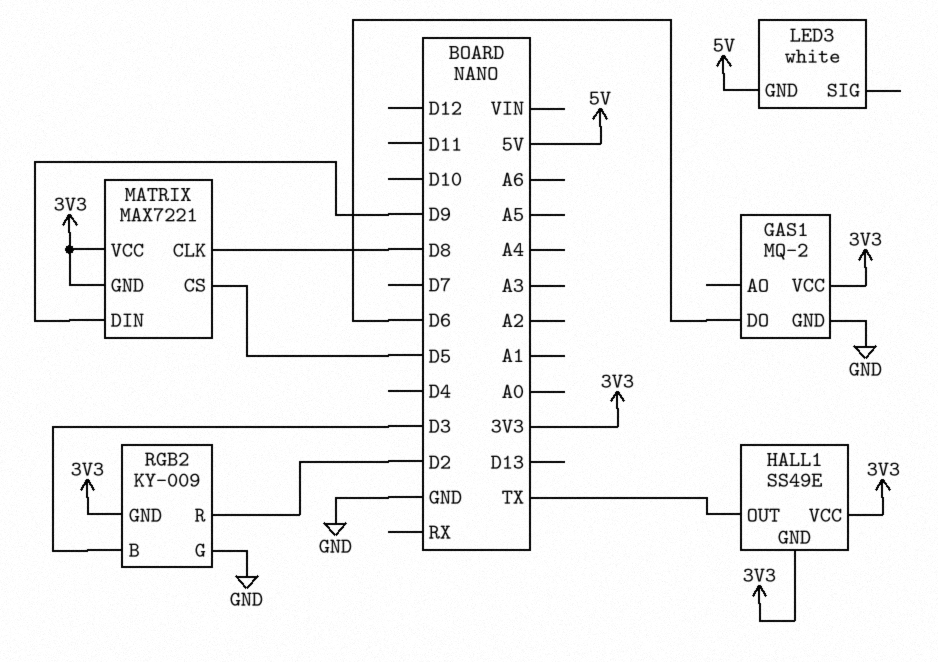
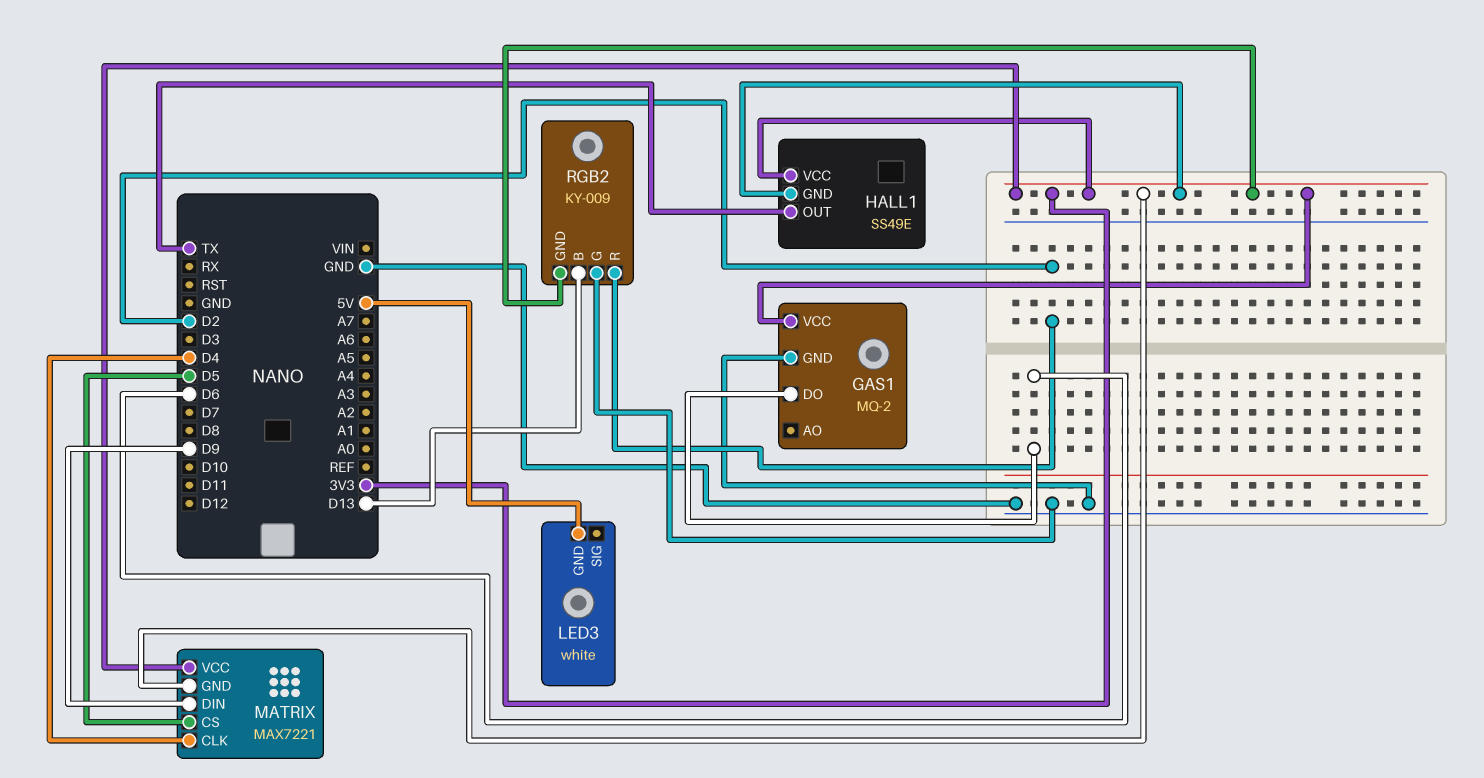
MATRIX pin CLK: D8 -> D4
RGB2 pin B: D3 -> D13

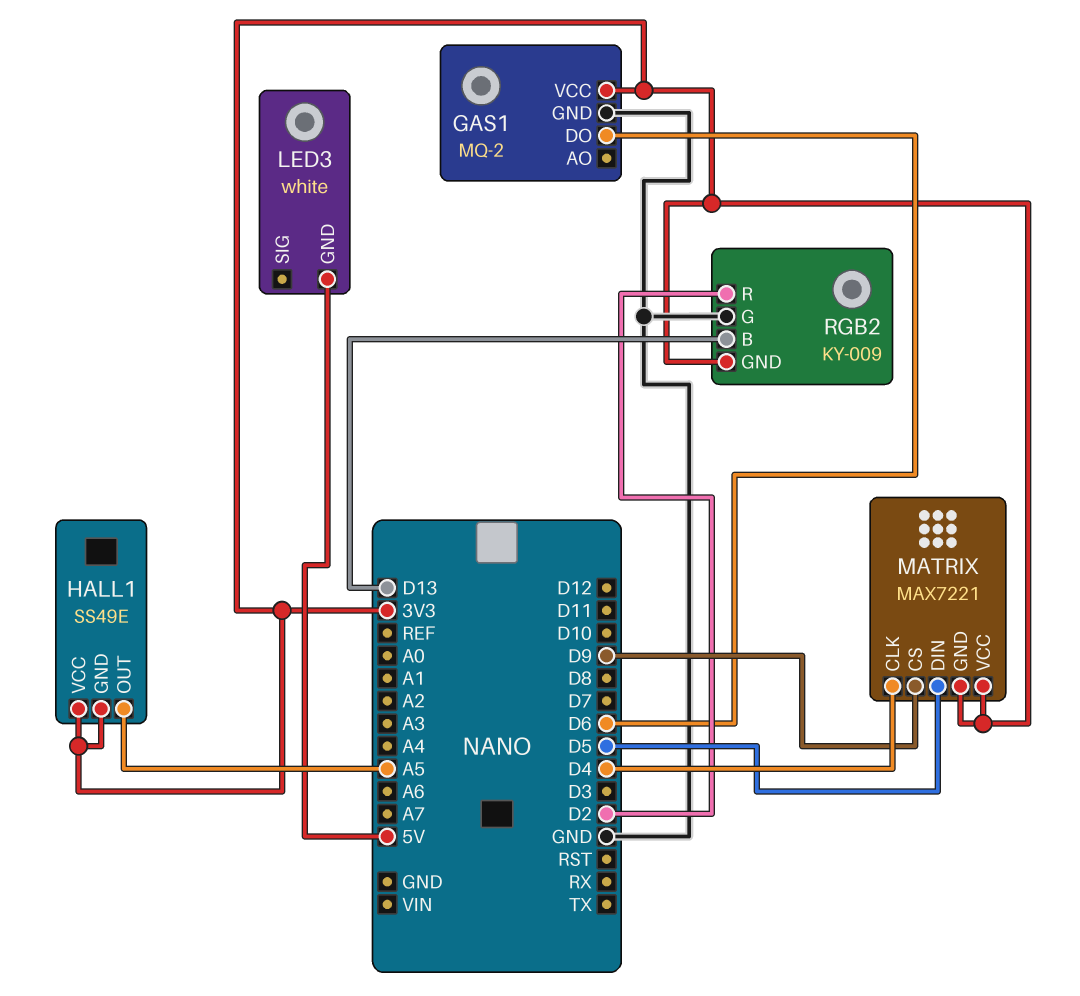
HALL1 pin OUT: TX -> A5
MATRIX pin CS: D5 -> D9
MATRIX pin DIN: D9 -> D5

